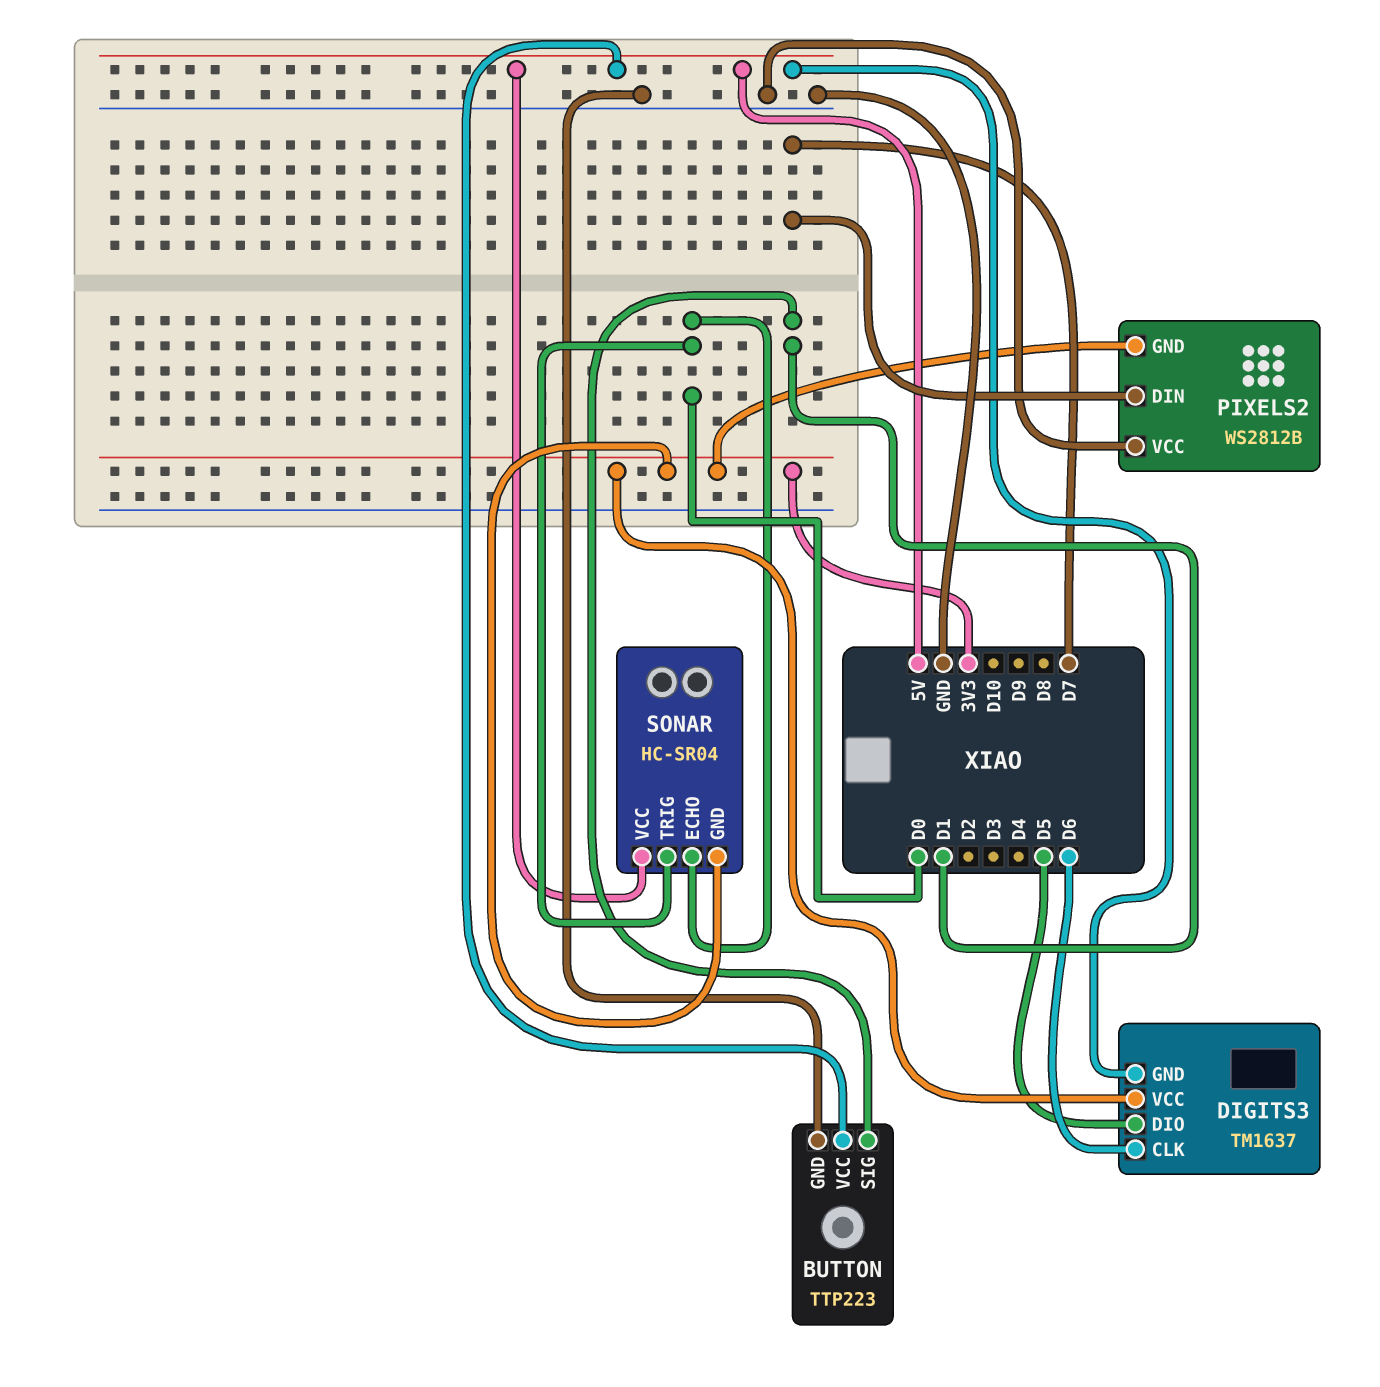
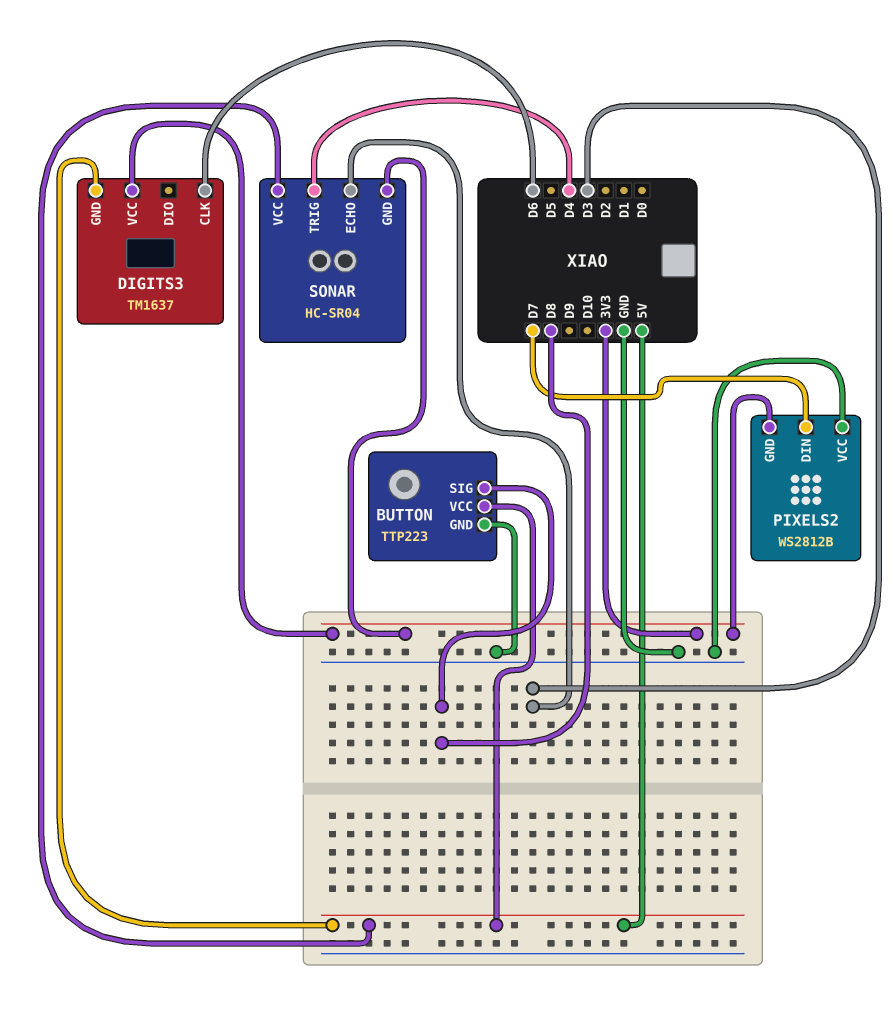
BUTTON pin SIG: D1 -> D8
DIGITS3 pin DIO: D5 -> none
SONAR pin ECHO: D0 -> D3
SONAR pin TRIG: D0 -> D4

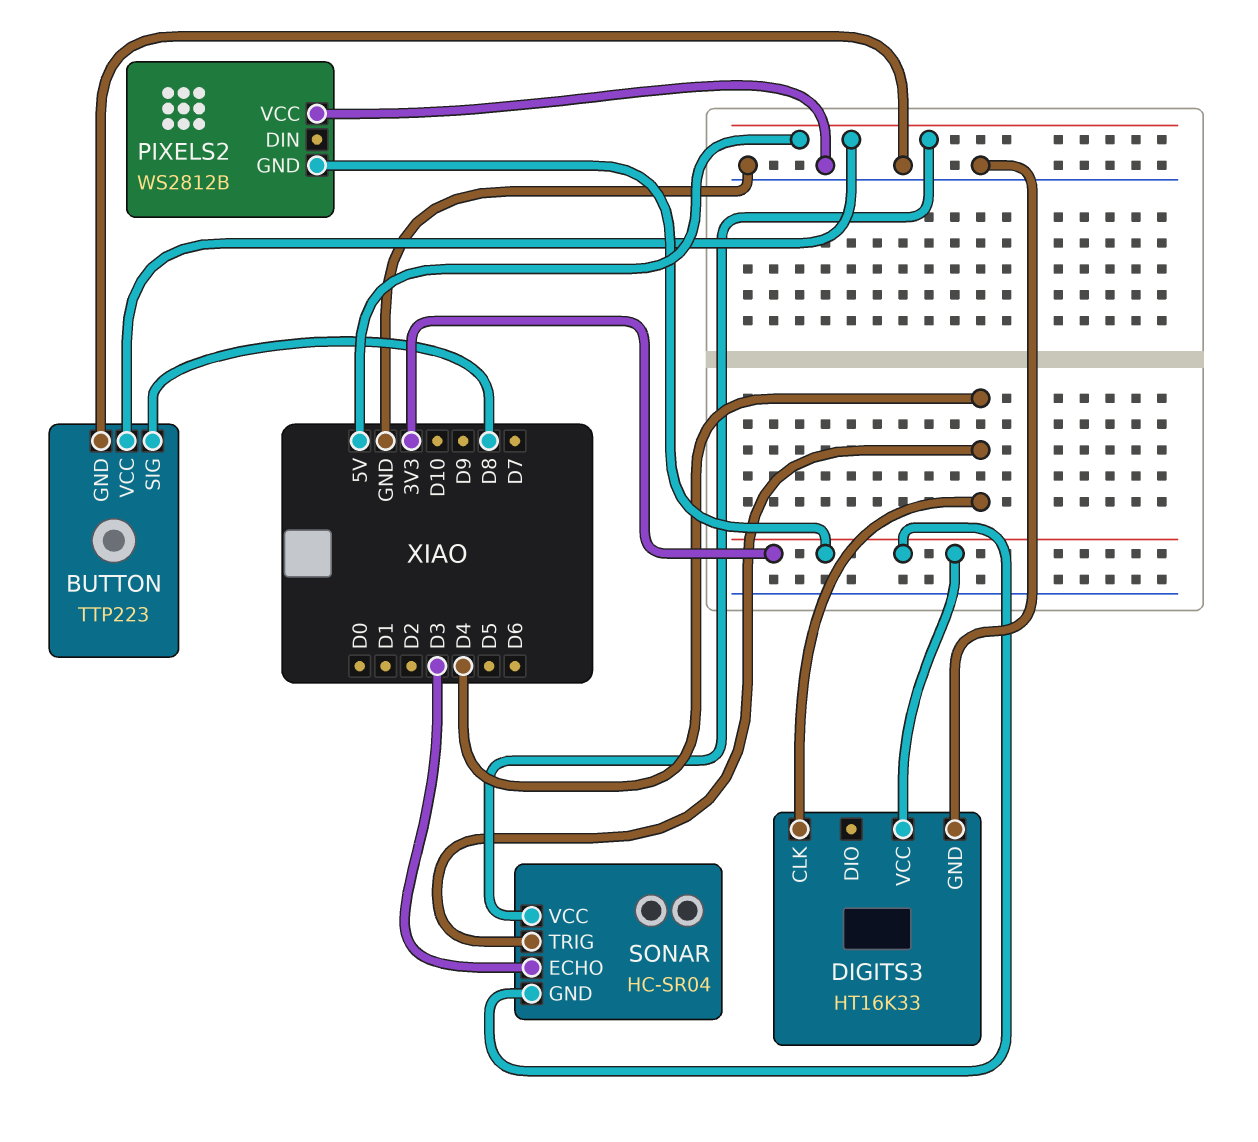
DIGITS3: TM1637 -> HT16K33
DIGITS3 pin CLK: D6 -> D4
DIGITS3 pin GND: 5V -> GND
PIXELS2 pin DIN: D7 -> none

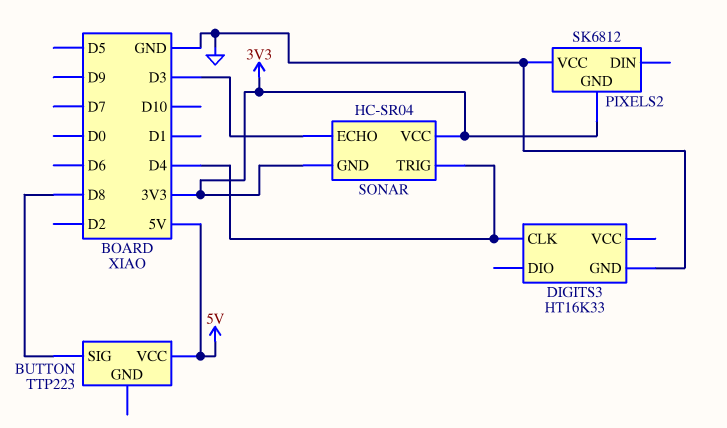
BUTTON pin GND: GND -> none
DIGITS3 pin VCC: 3V3 -> none
PIXELS2: WS2812B -> SK6812
SONAR pin VCC: 5V -> 3V3

